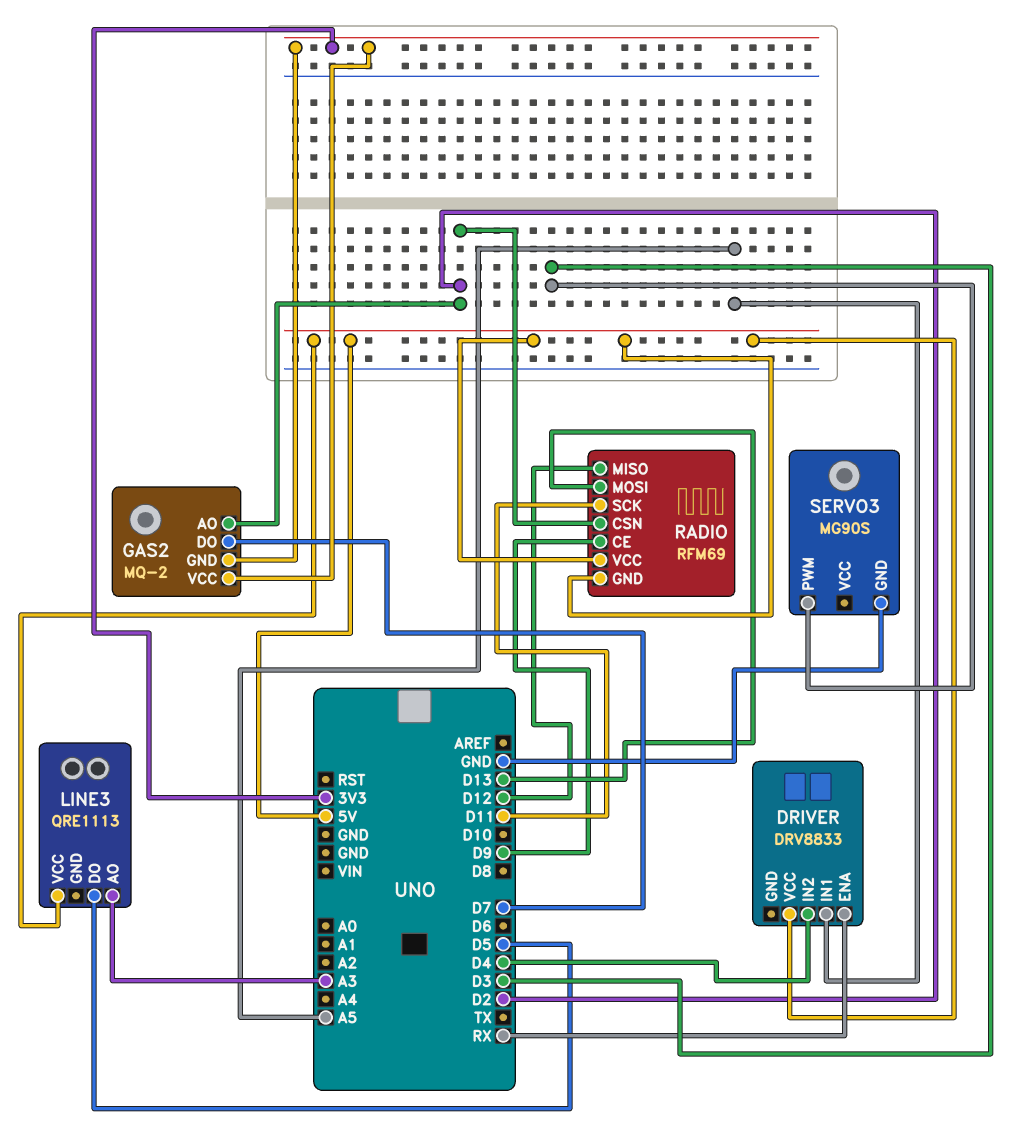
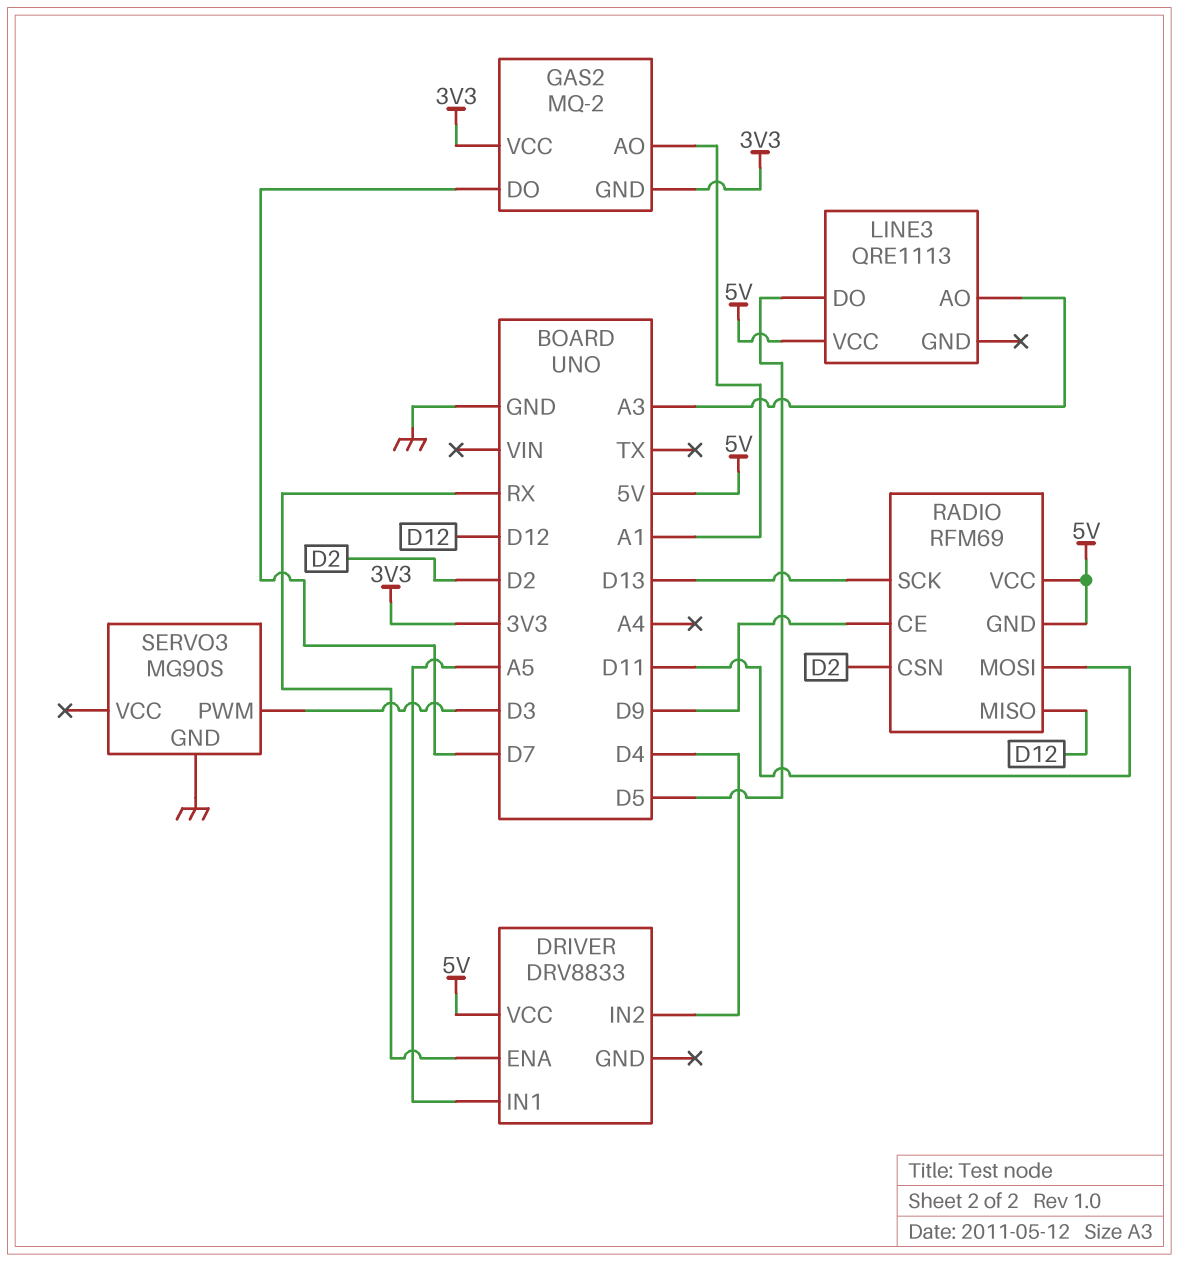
GAS2 pin AO: D2 -> A1
RADIO pin MOSI: D13 -> D11
RADIO pin SCK: D11 -> D13

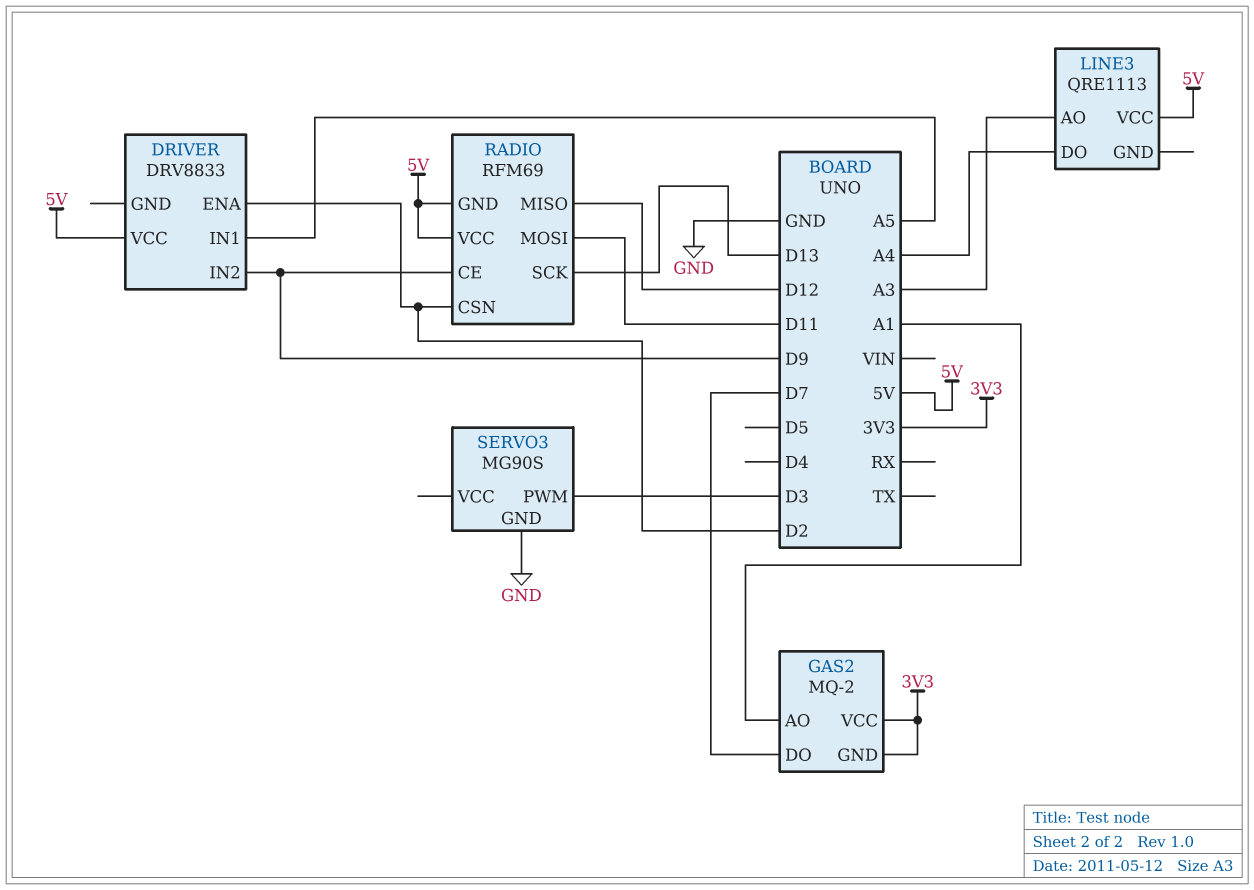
DRIVER pin ENA: RX -> D2
DRIVER pin IN2: D4 -> D9
LINE3 pin DO: D5 -> A4

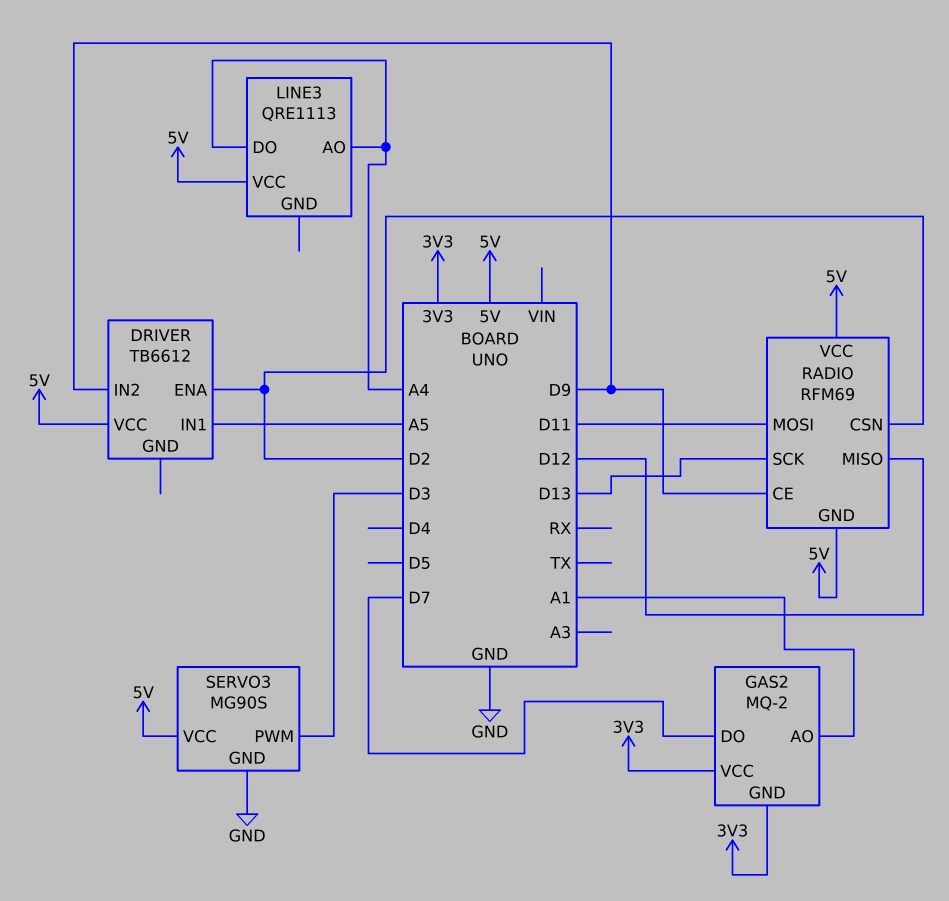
DRIVER: DRV8833 -> TB6612
LINE3 pin AO: A3 -> A4
SERVO3 pin VCC: none -> 5V

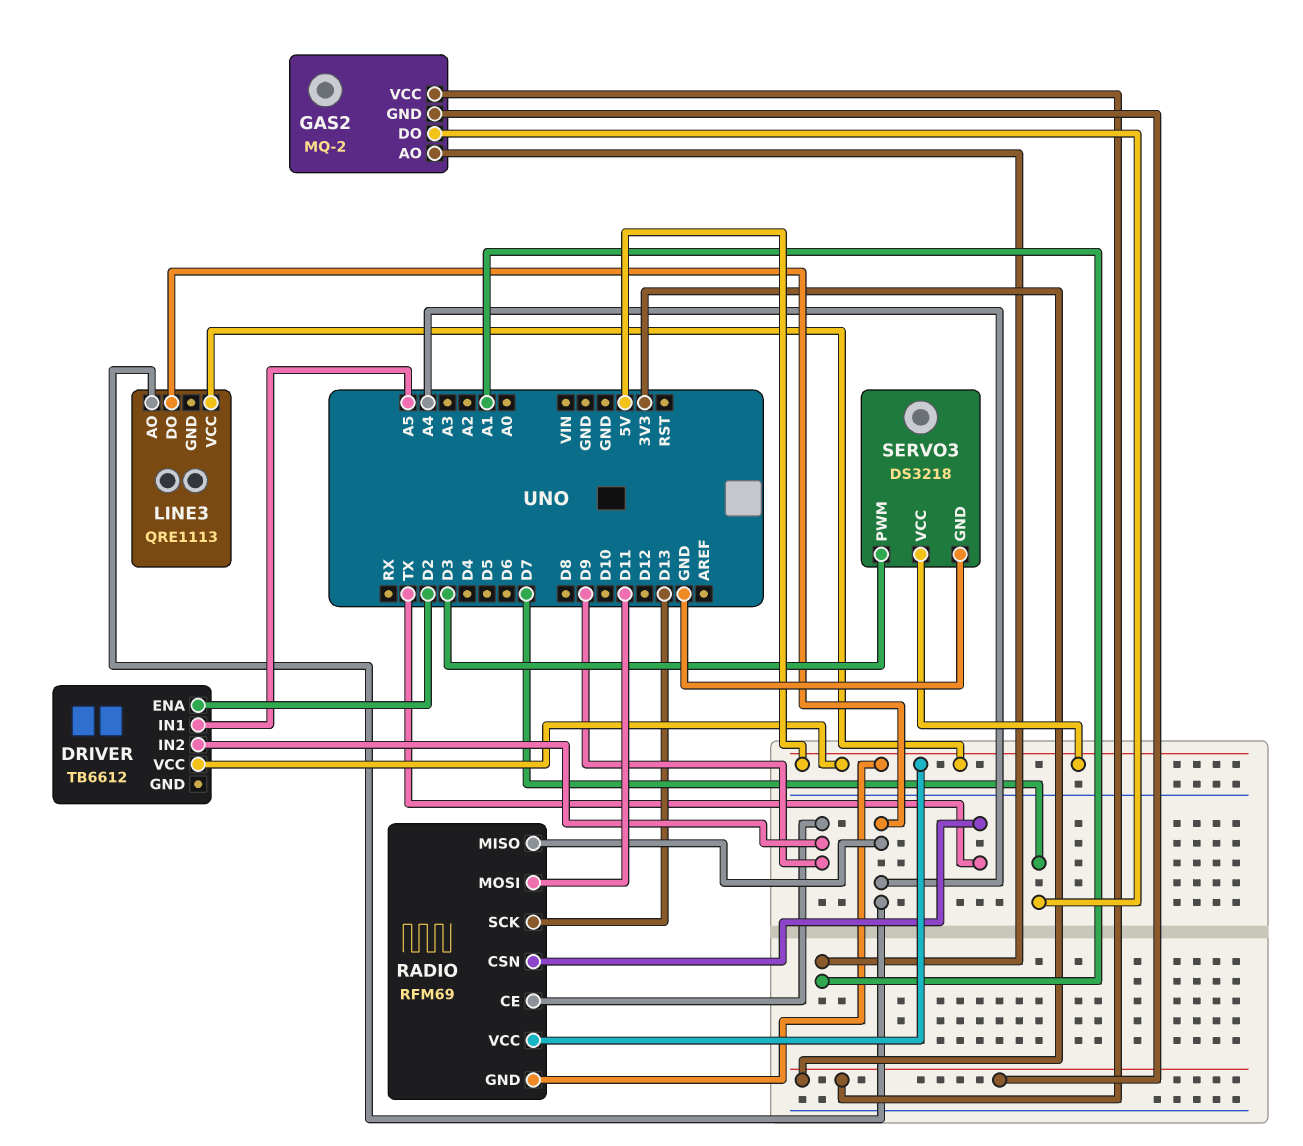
RADIO pin CSN: D2 -> TX
RADIO pin MISO: D12 -> A4
SERVO3: MG90S -> DS3218

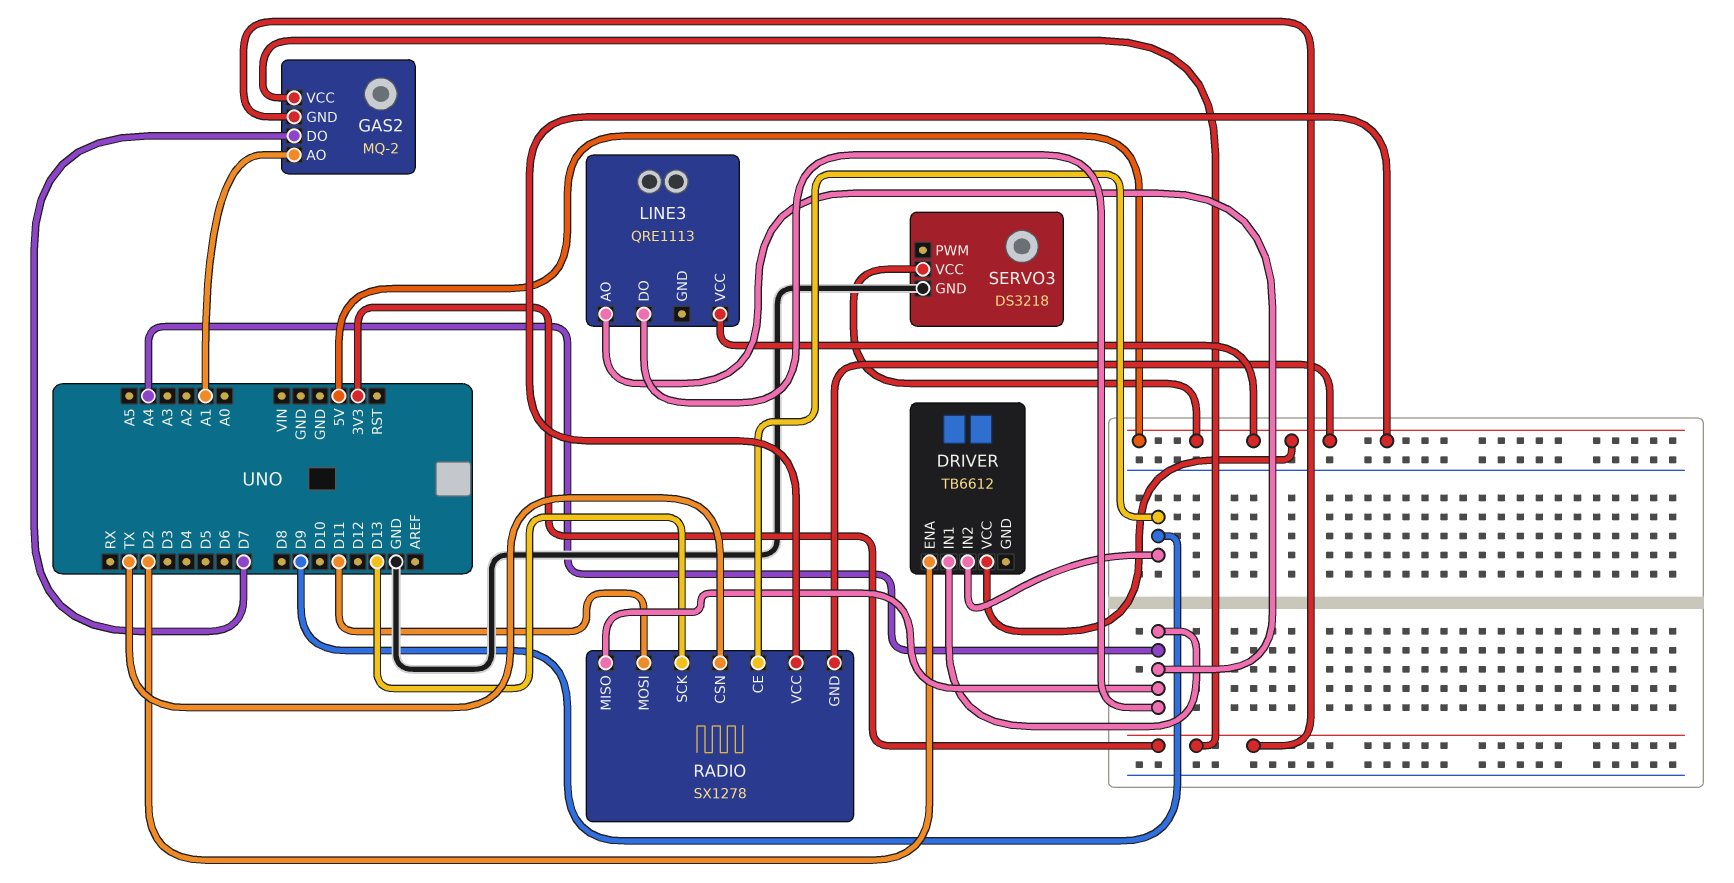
DRIVER pin IN1: A5 -> A4
RADIO: RFM69 -> SX1278
SERVO3 pin PWM: D3 -> none

